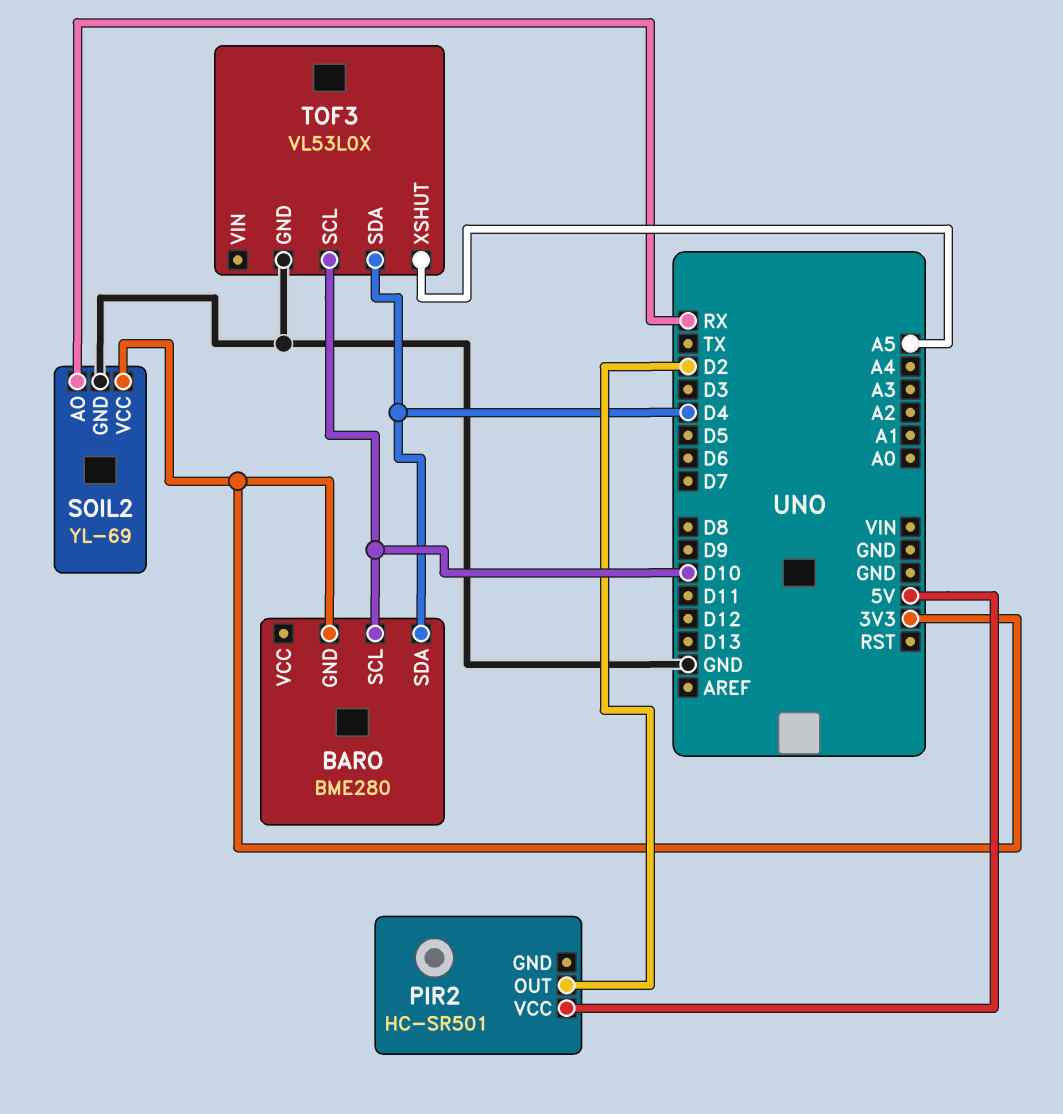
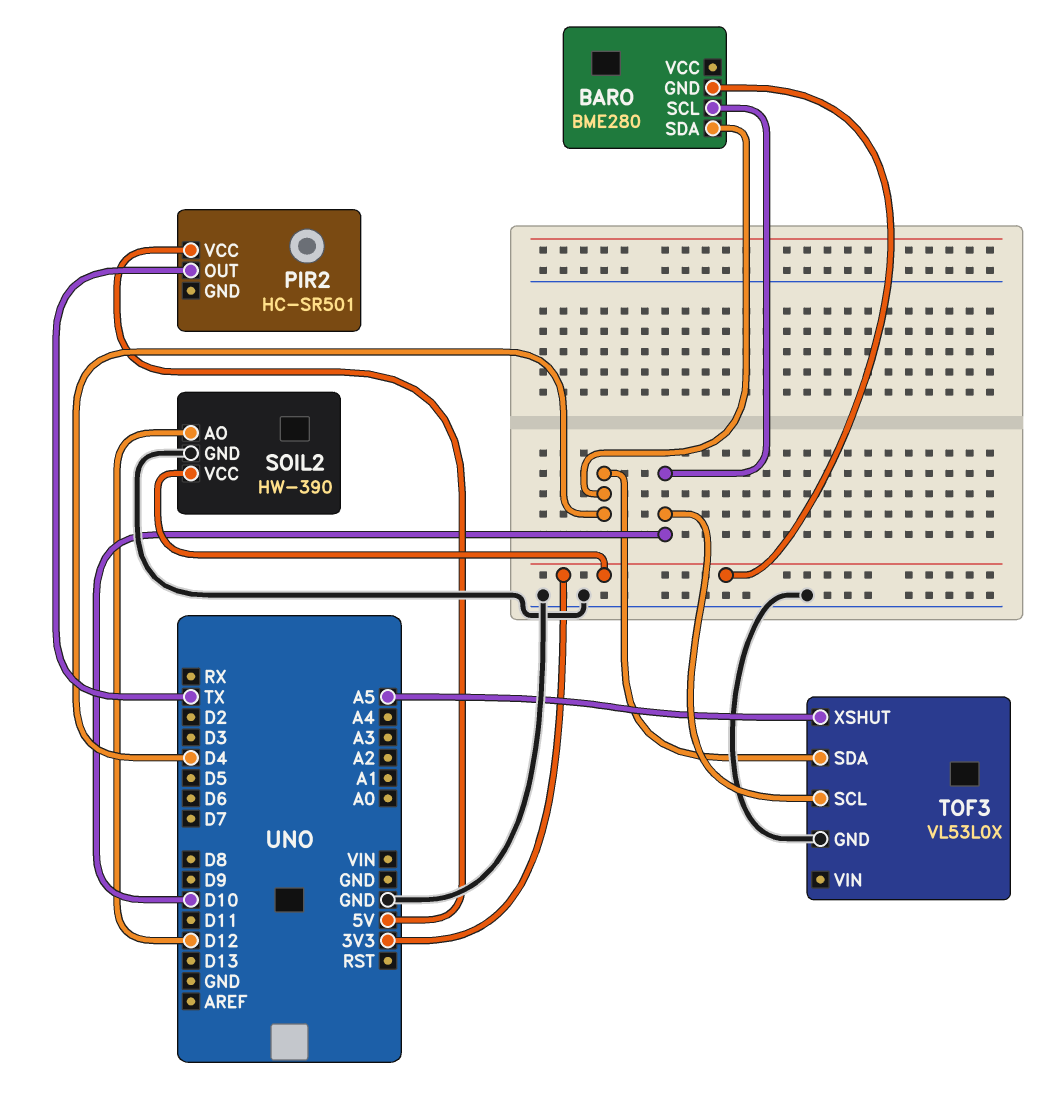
PIR2 pin OUT: D2 -> TX
SOIL2: YL-69 -> HW-390
SOIL2 pin AO: RX -> D12

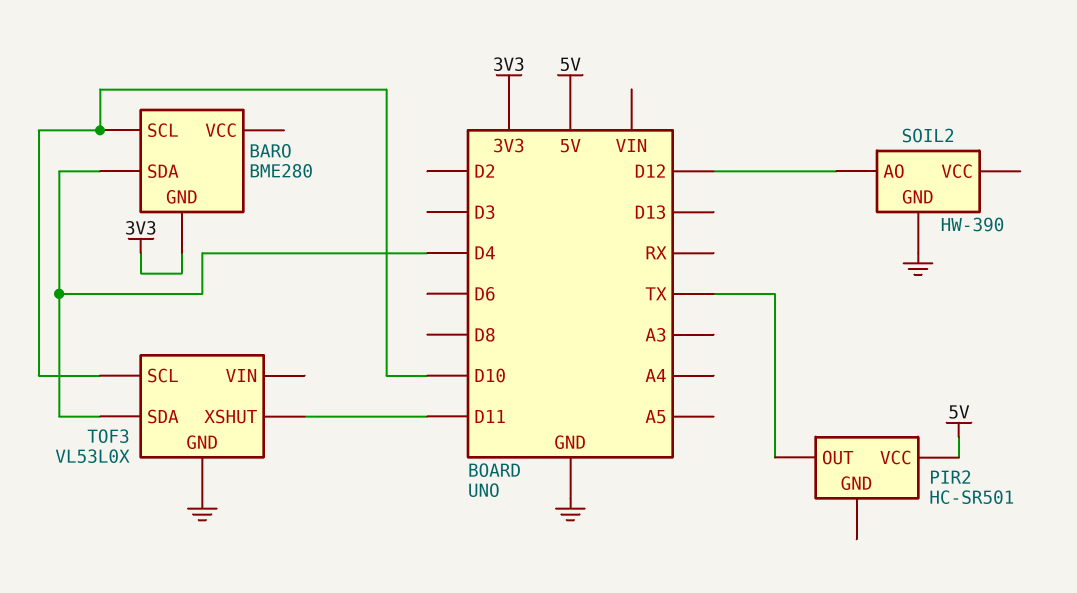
SOIL2 pin VCC: 3V3 -> none
TOF3 pin XSHUT: A5 -> D11

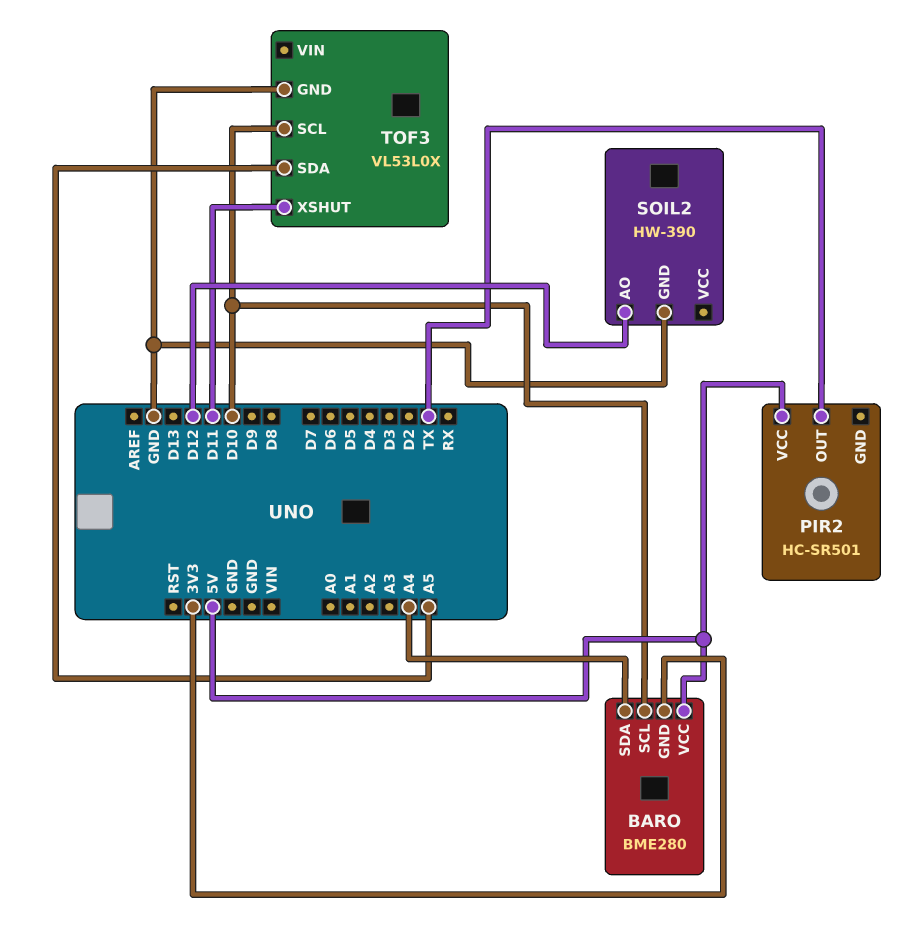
BARO pin SDA: D4 -> A4
BARO pin VCC: none -> 5V
TOF3 pin SDA: D4 -> A5

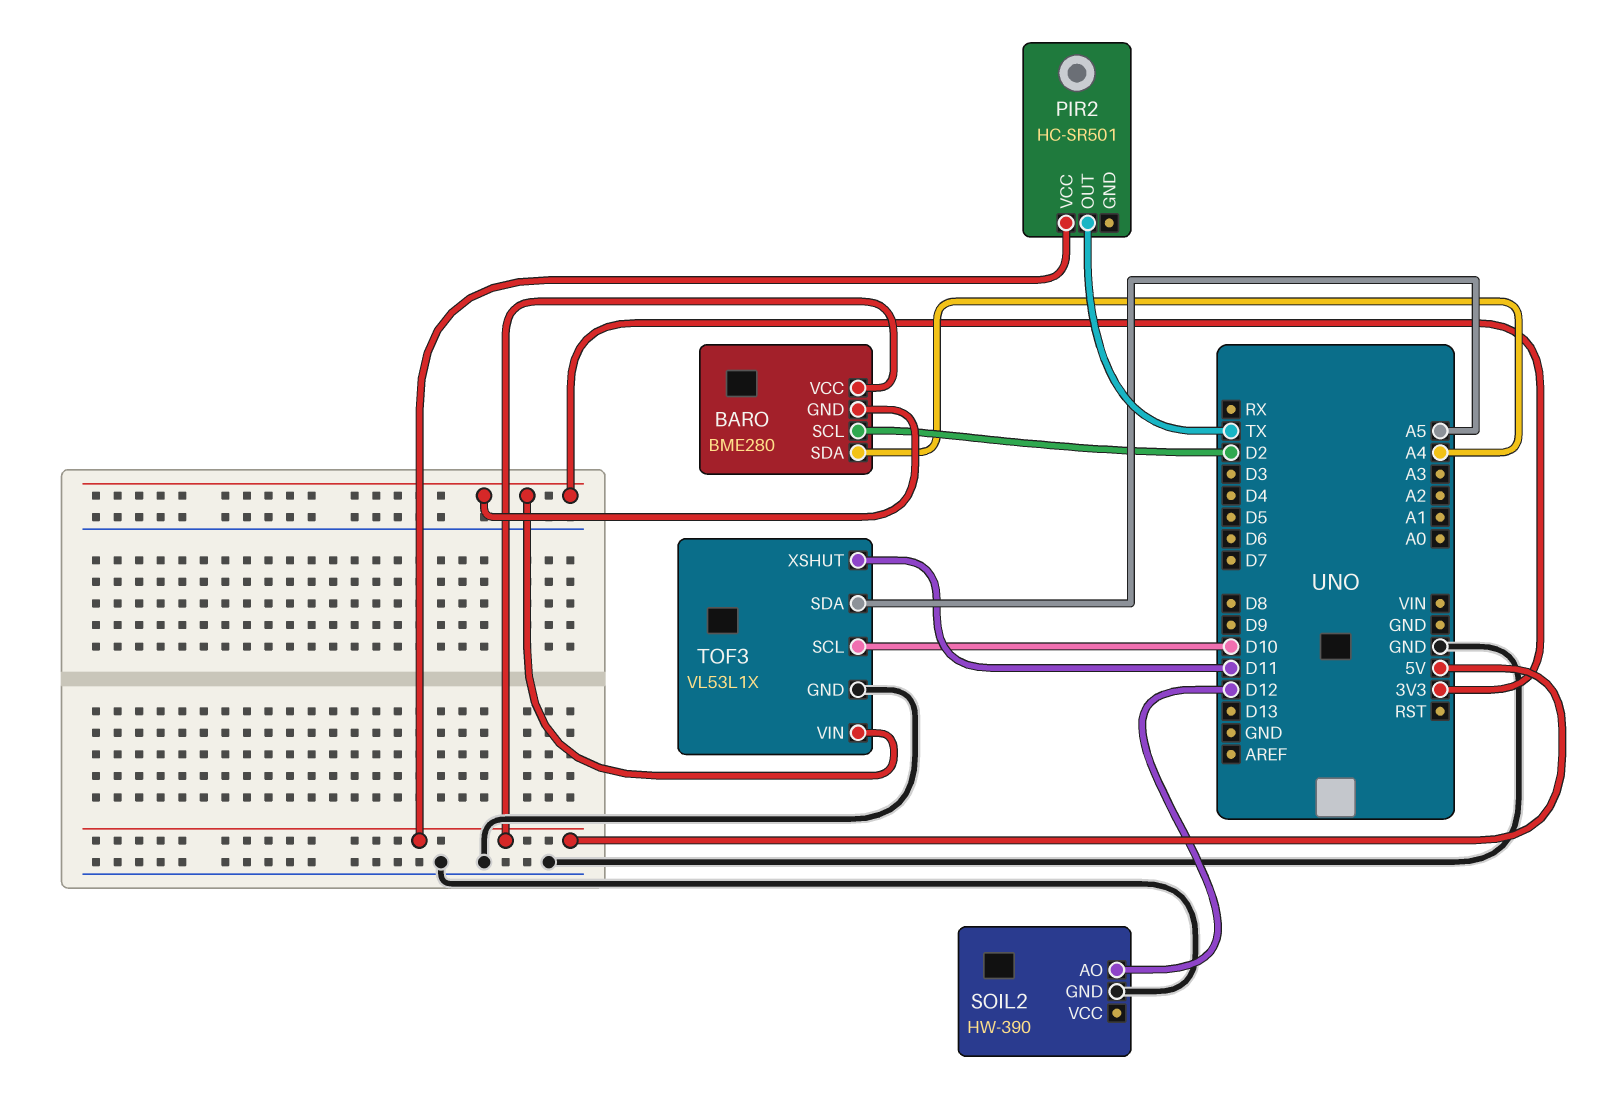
BARO pin SCL: D10 -> D2
TOF3: VL53L0X -> VL53L1X
TOF3 pin VIN: none -> 3V3

